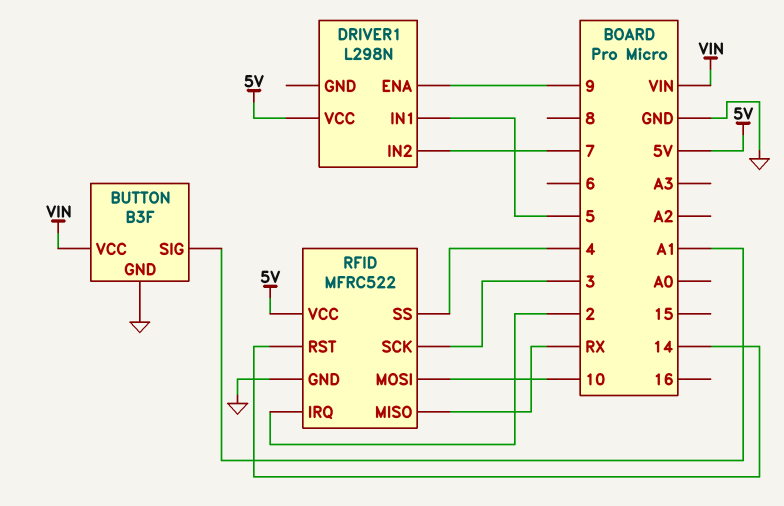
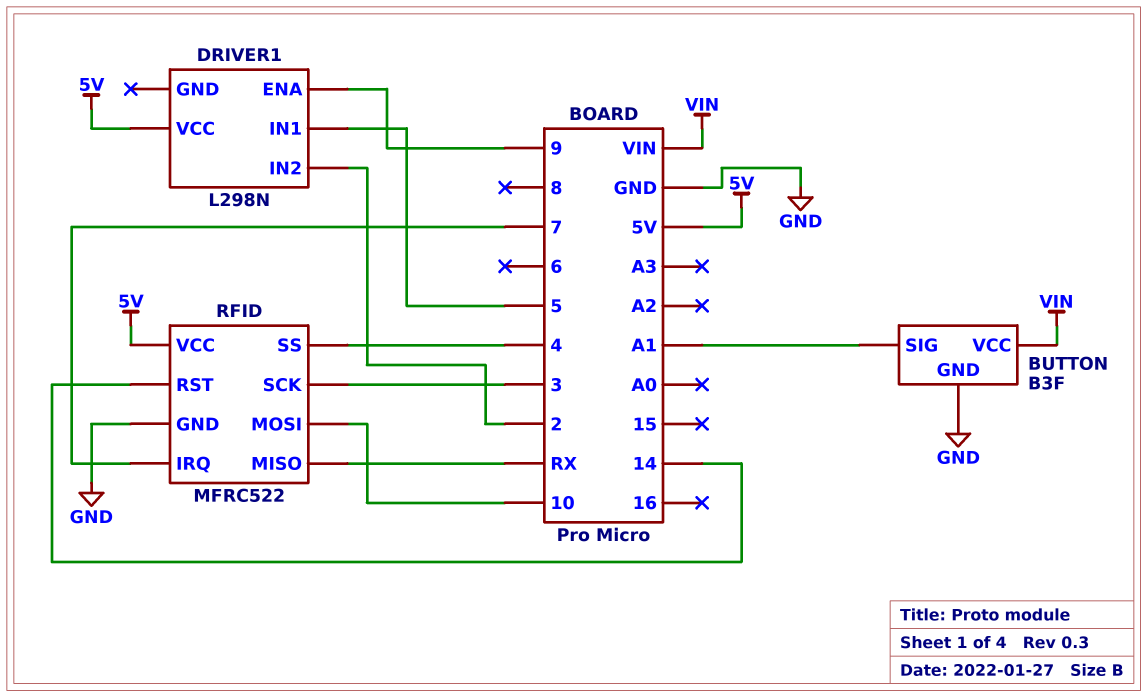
DRIVER1 pin IN2: 7 -> 2
RFID pin IRQ: 2 -> 7

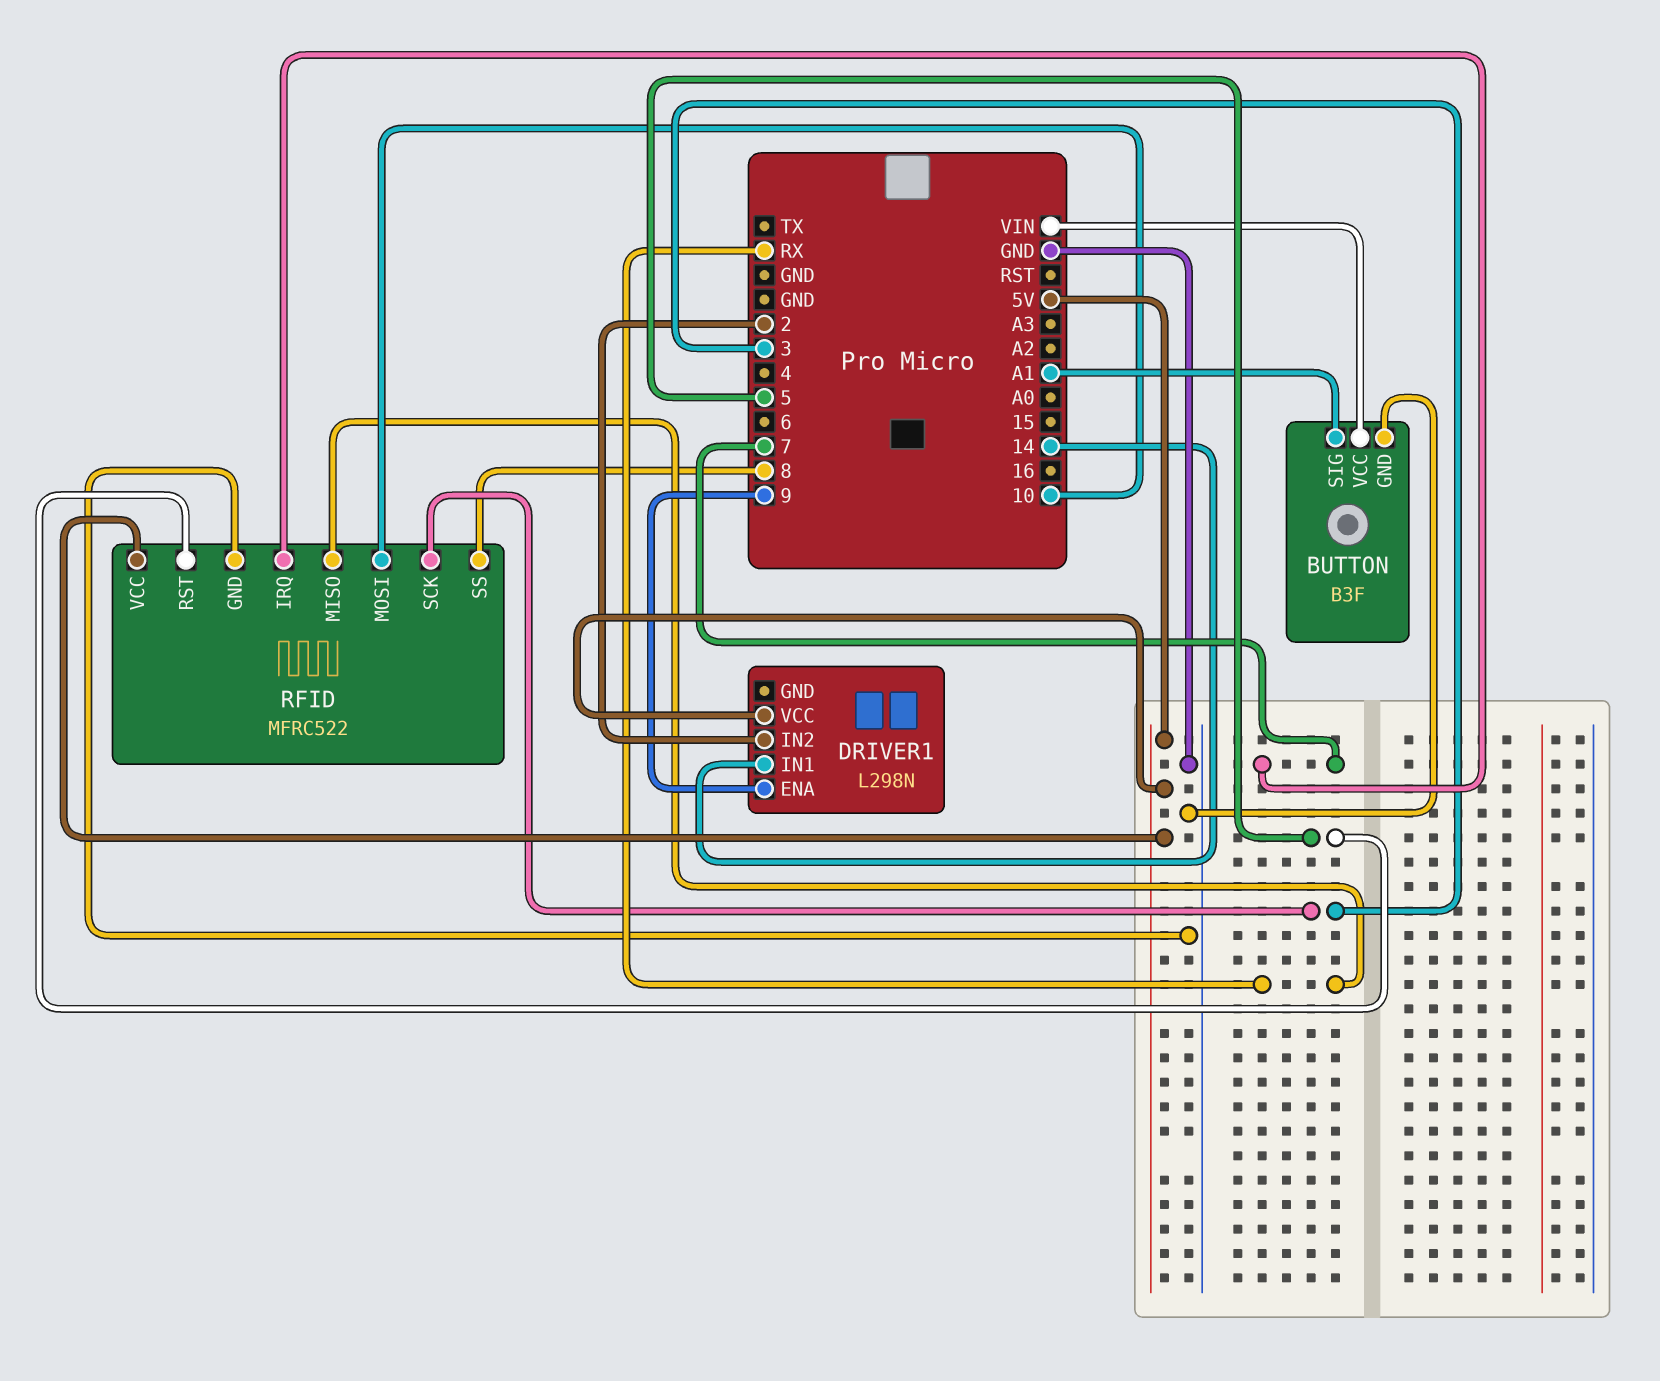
DRIVER1 pin IN1: 5 -> 14
RFID pin RST: 14 -> 5
RFID pin SS: 4 -> 8

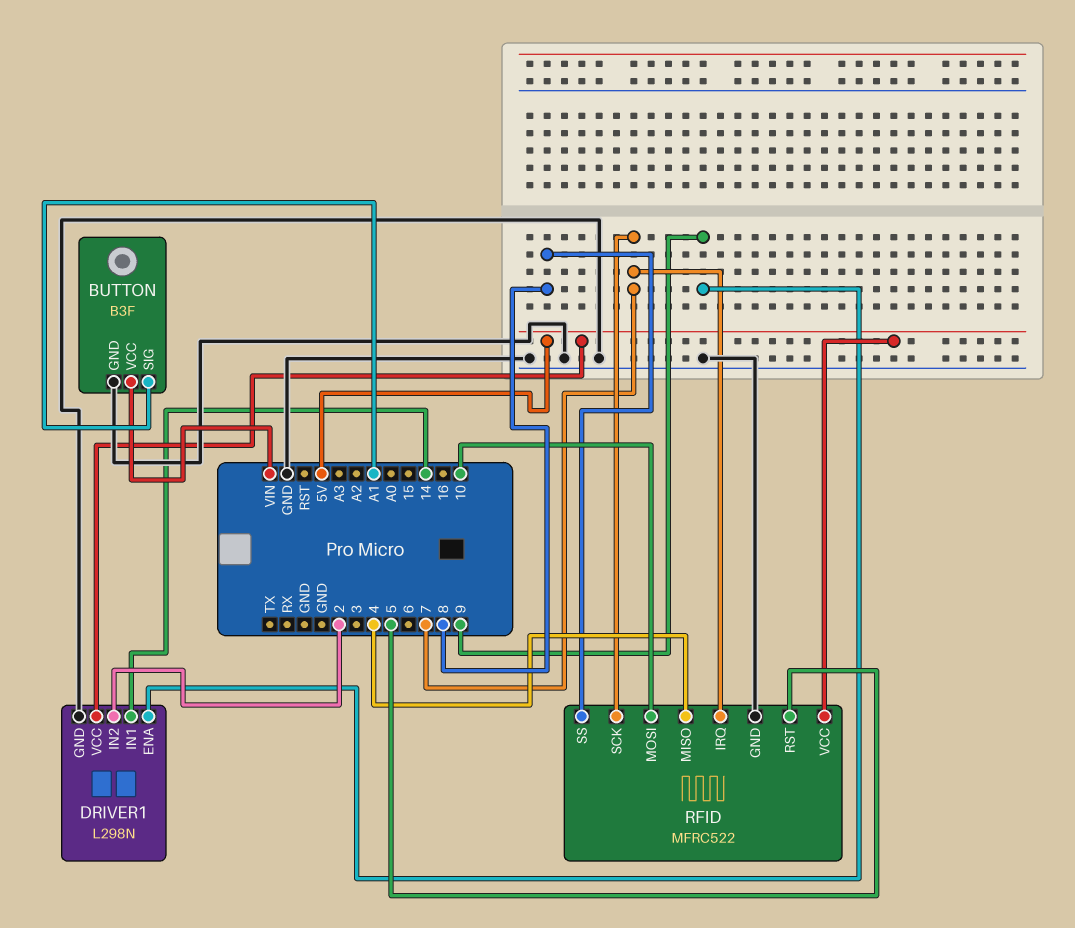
DRIVER1 pin GND: none -> GND
RFID pin MISO: RX -> 4
RFID pin SCK: 3 -> 7

